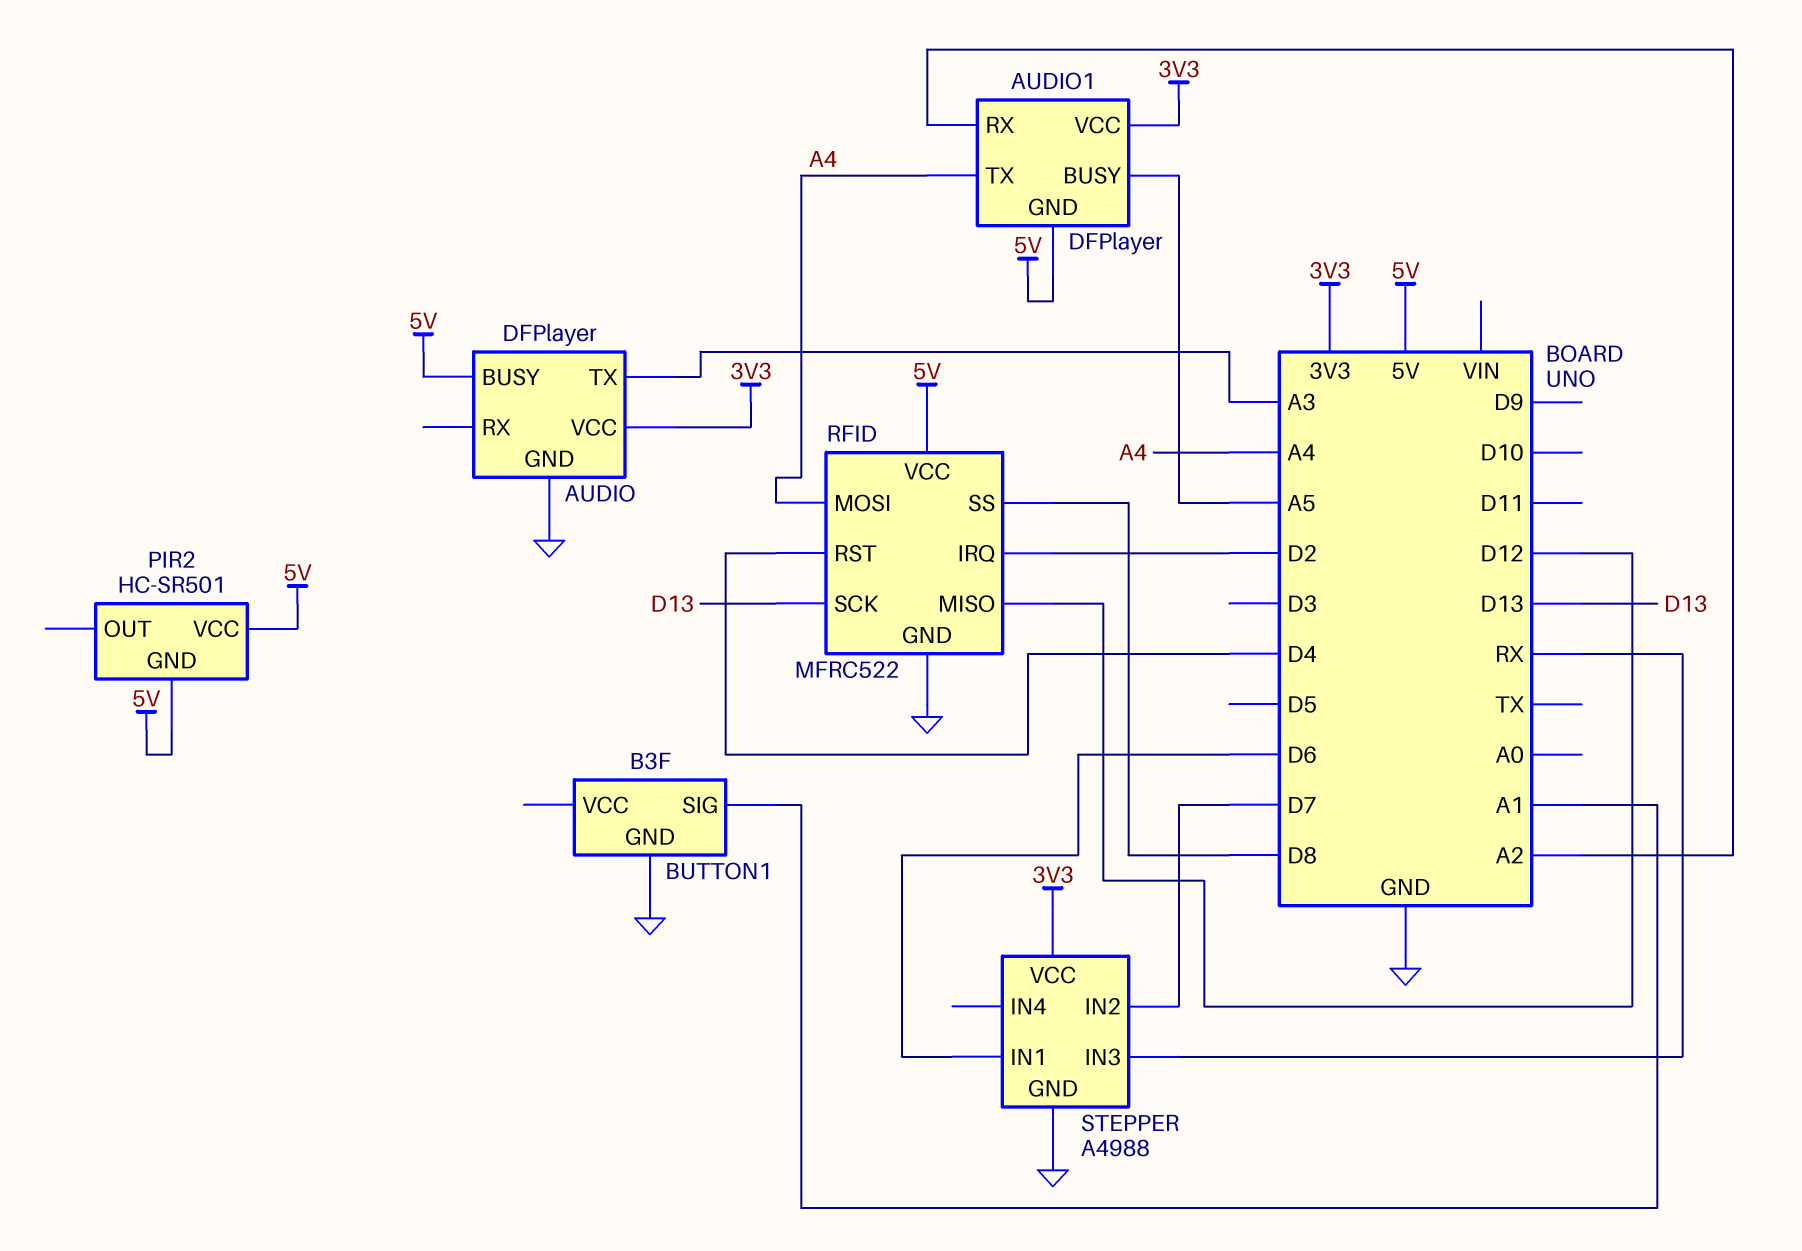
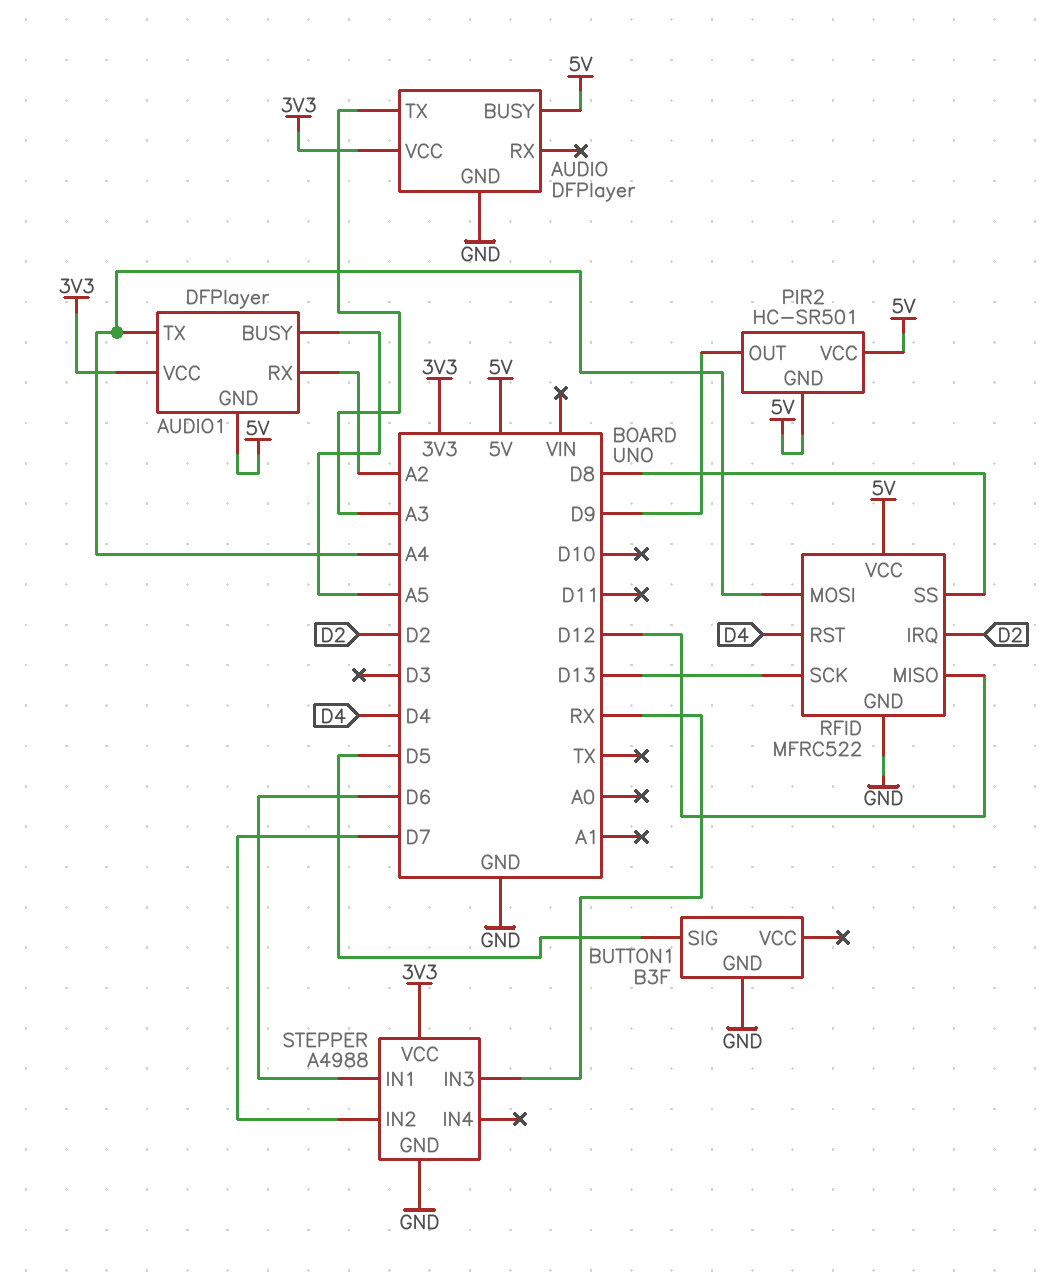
BUTTON1 pin SIG: A1 -> D5
PIR2 pin OUT: none -> D9

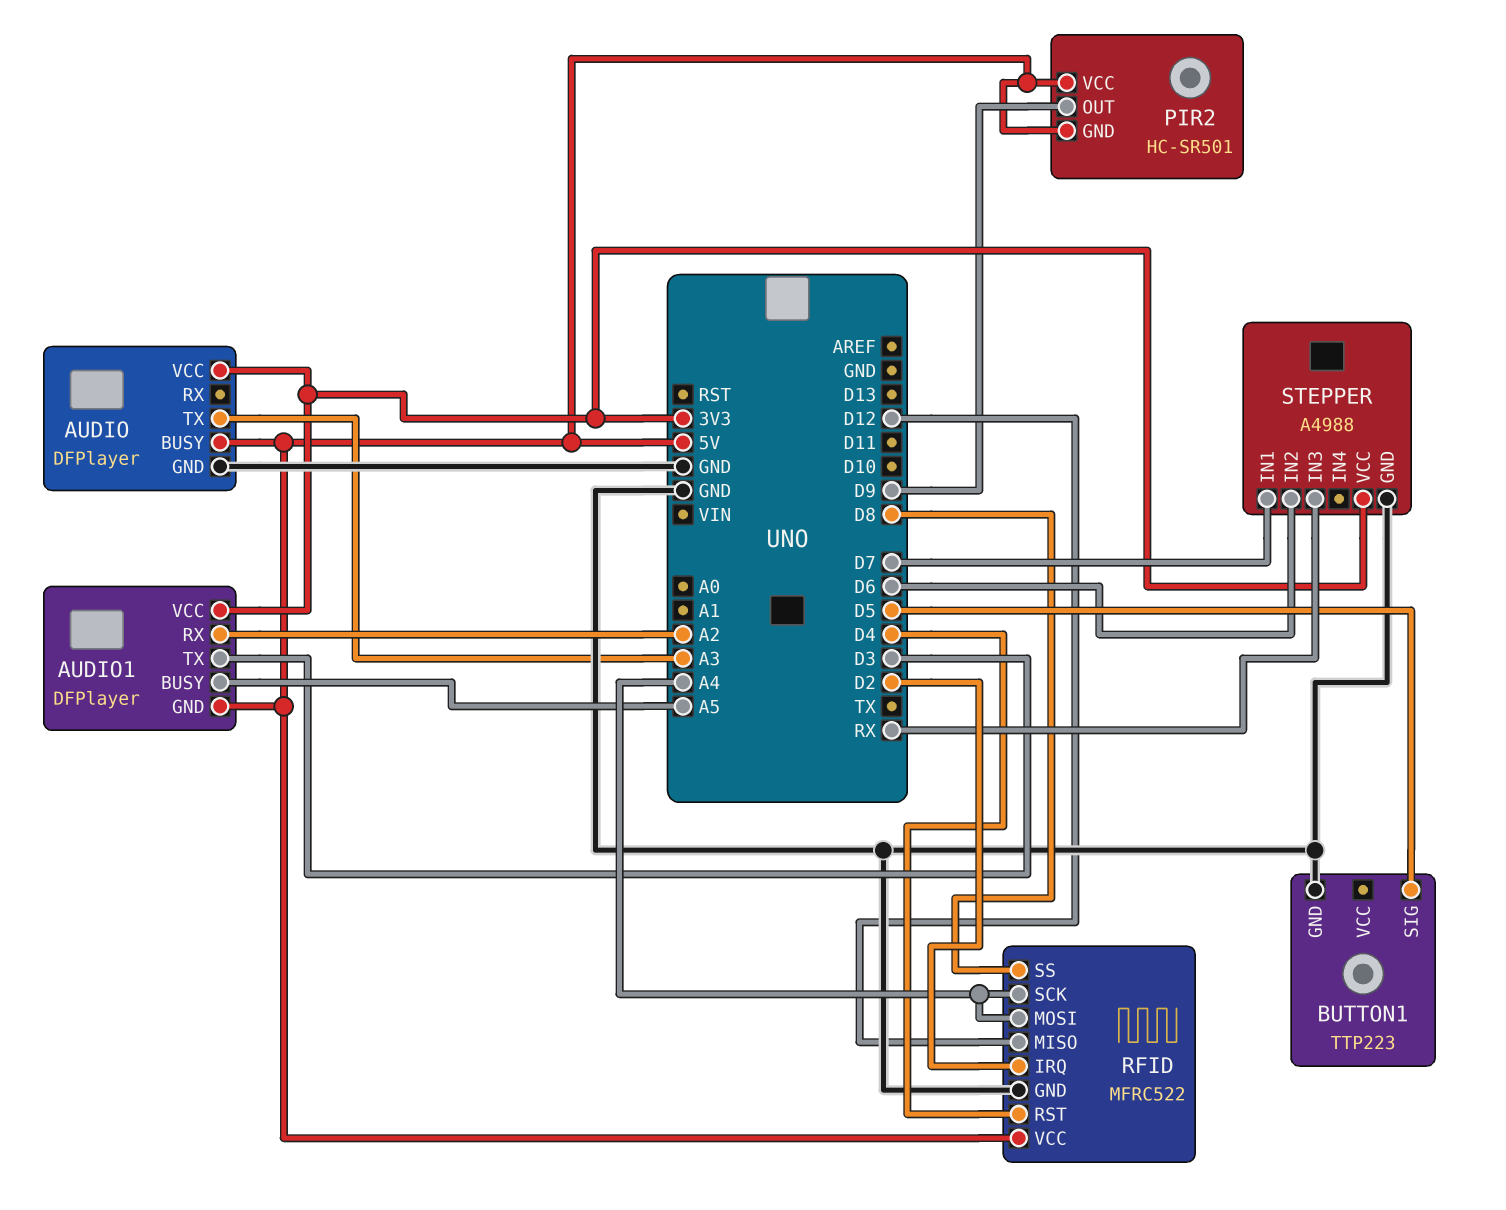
AUDIO1 pin TX: A4 -> D3
BUTTON1: B3F -> TTP223
RFID pin SCK: D13 -> A4
STEPPER pin IN1: D6 -> D7
STEPPER pin IN2: D7 -> D6

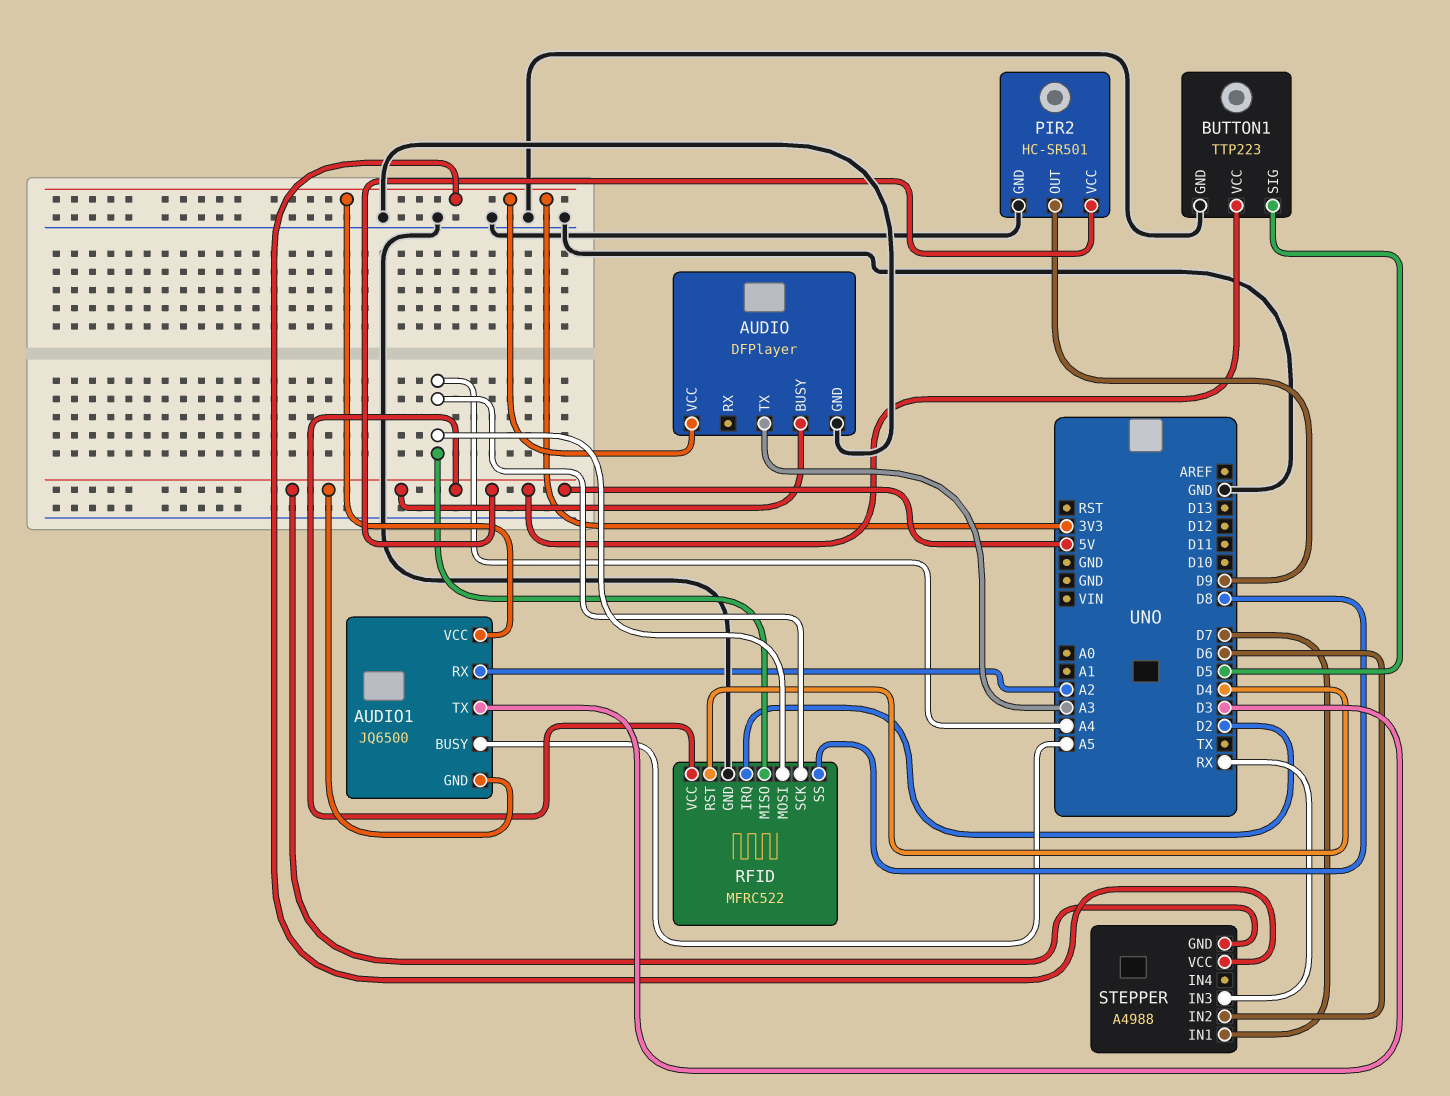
AUDIO1: DFPlayer -> JQ6500
BUTTON1 pin VCC: none -> 5V
PIR2 pin GND: 5V -> GND
RFID pin MISO: D12 -> A4
STEPPER pin GND: GND -> 5V

